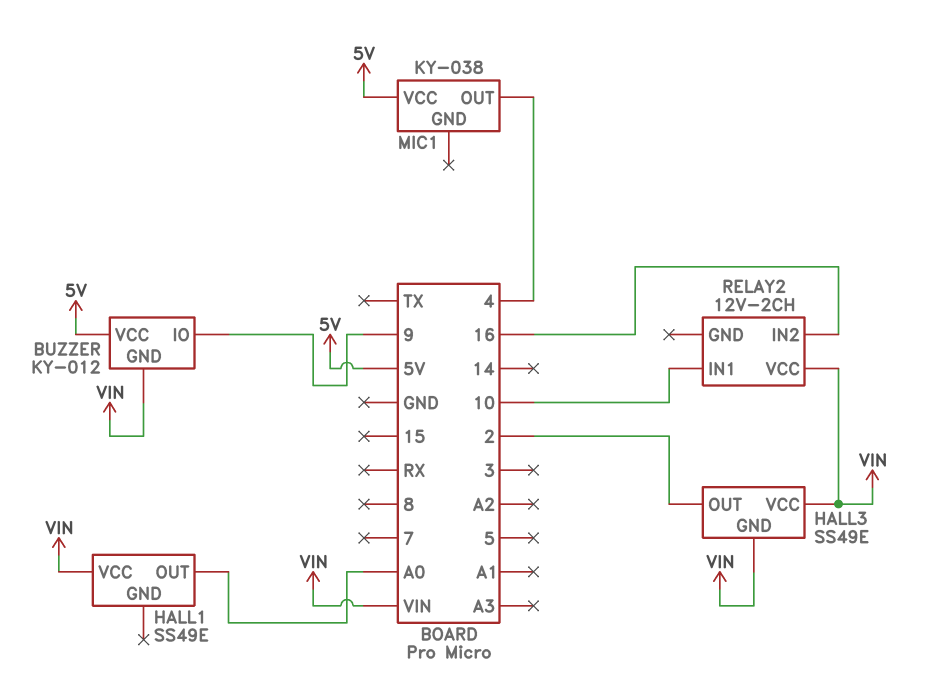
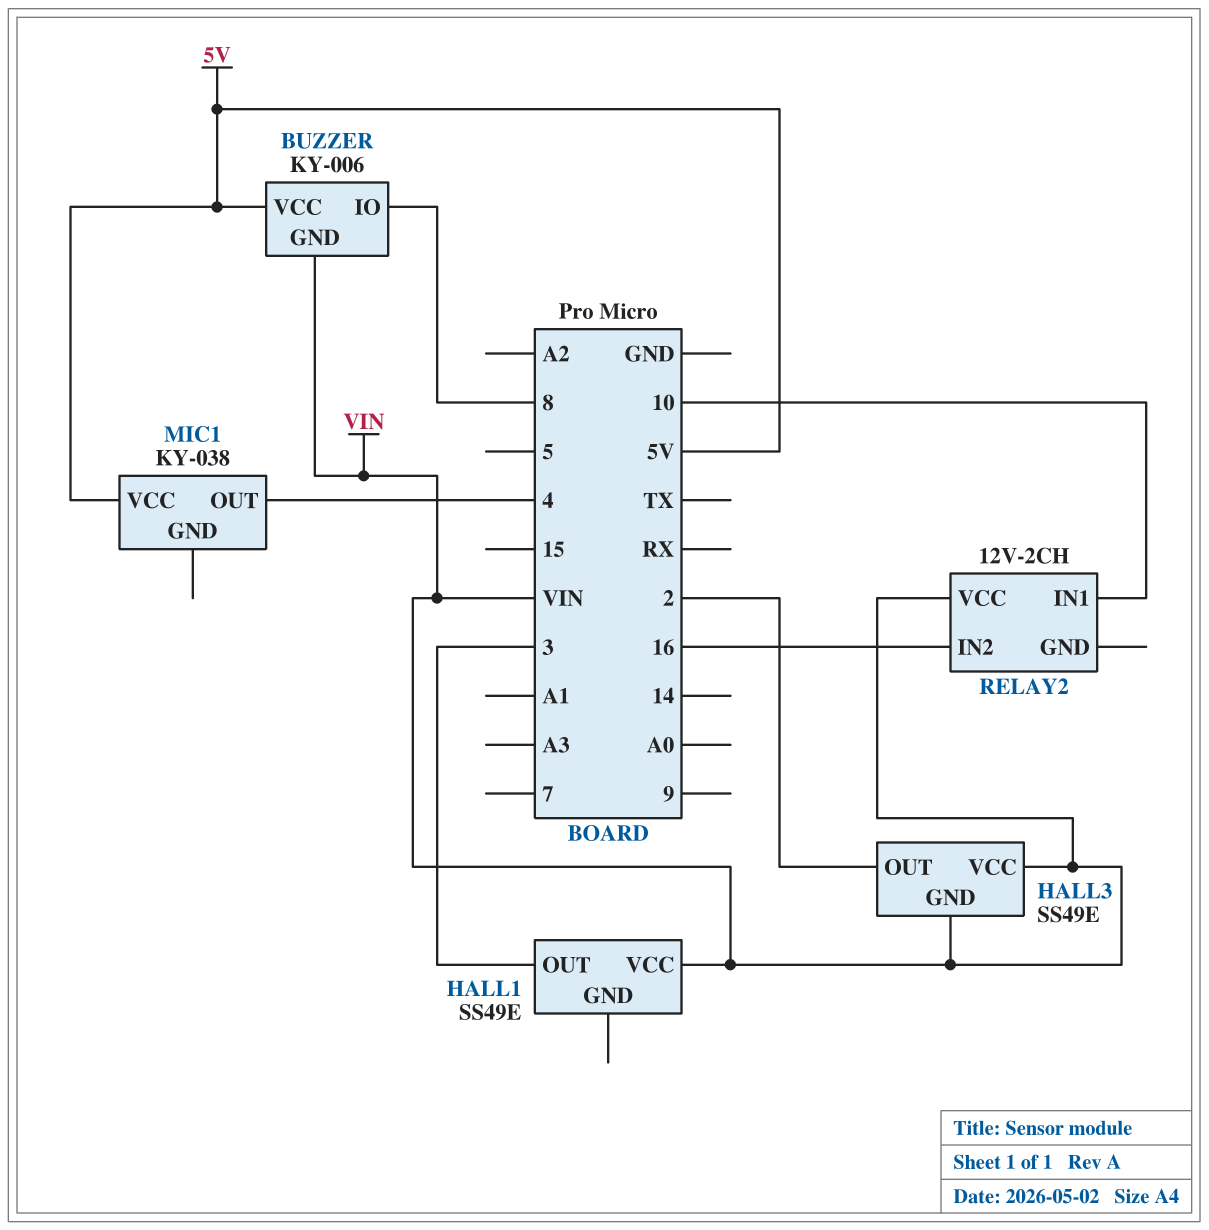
BUZZER: KY-012 -> KY-006
BUZZER pin IO: 9 -> 8
HALL1 pin OUT: A0 -> 3

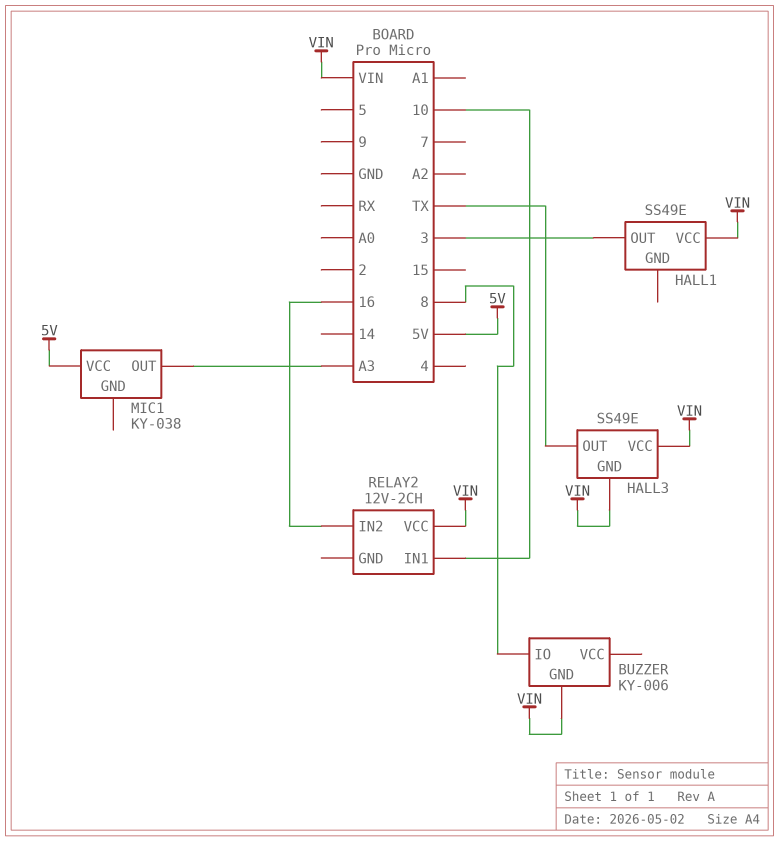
BUZZER pin VCC: 5V -> none
HALL3 pin OUT: 2 -> TX
MIC1 pin OUT: 4 -> A3

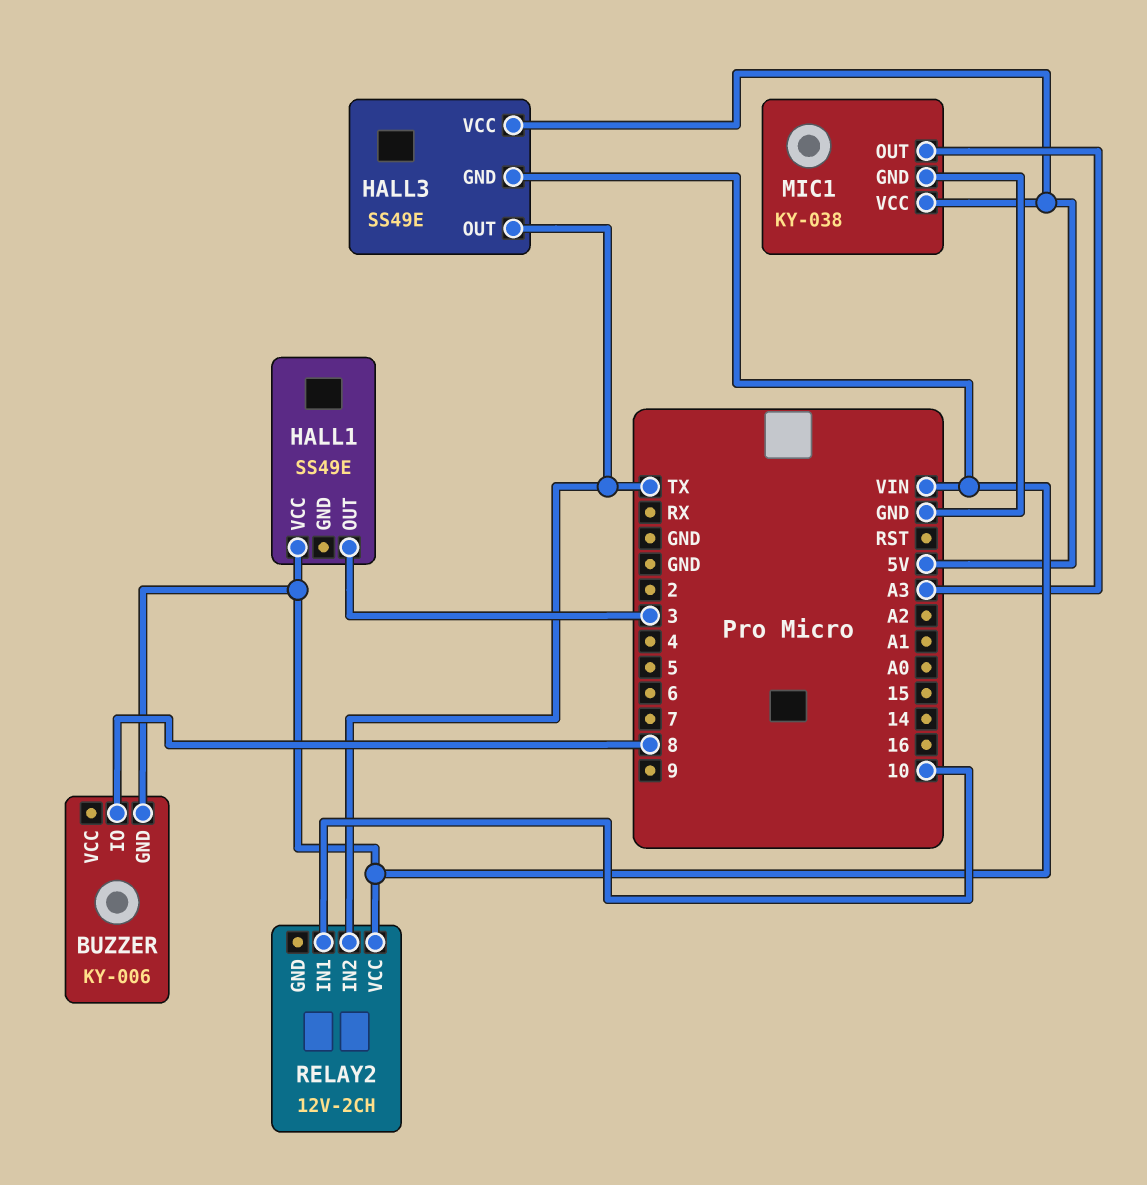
HALL3 pin VCC: VIN -> 5V
MIC1 pin GND: none -> GND
RELAY2 pin IN2: 16 -> TX

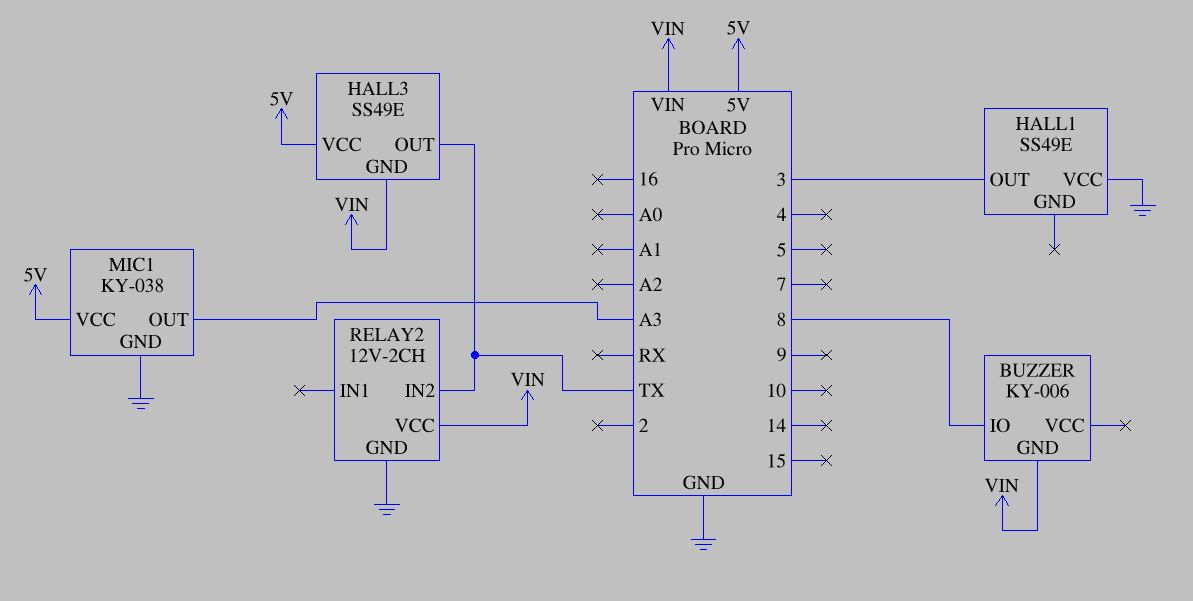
HALL1 pin VCC: VIN -> GND
RELAY2 pin GND: none -> GND
RELAY2 pin IN1: 10 -> none

